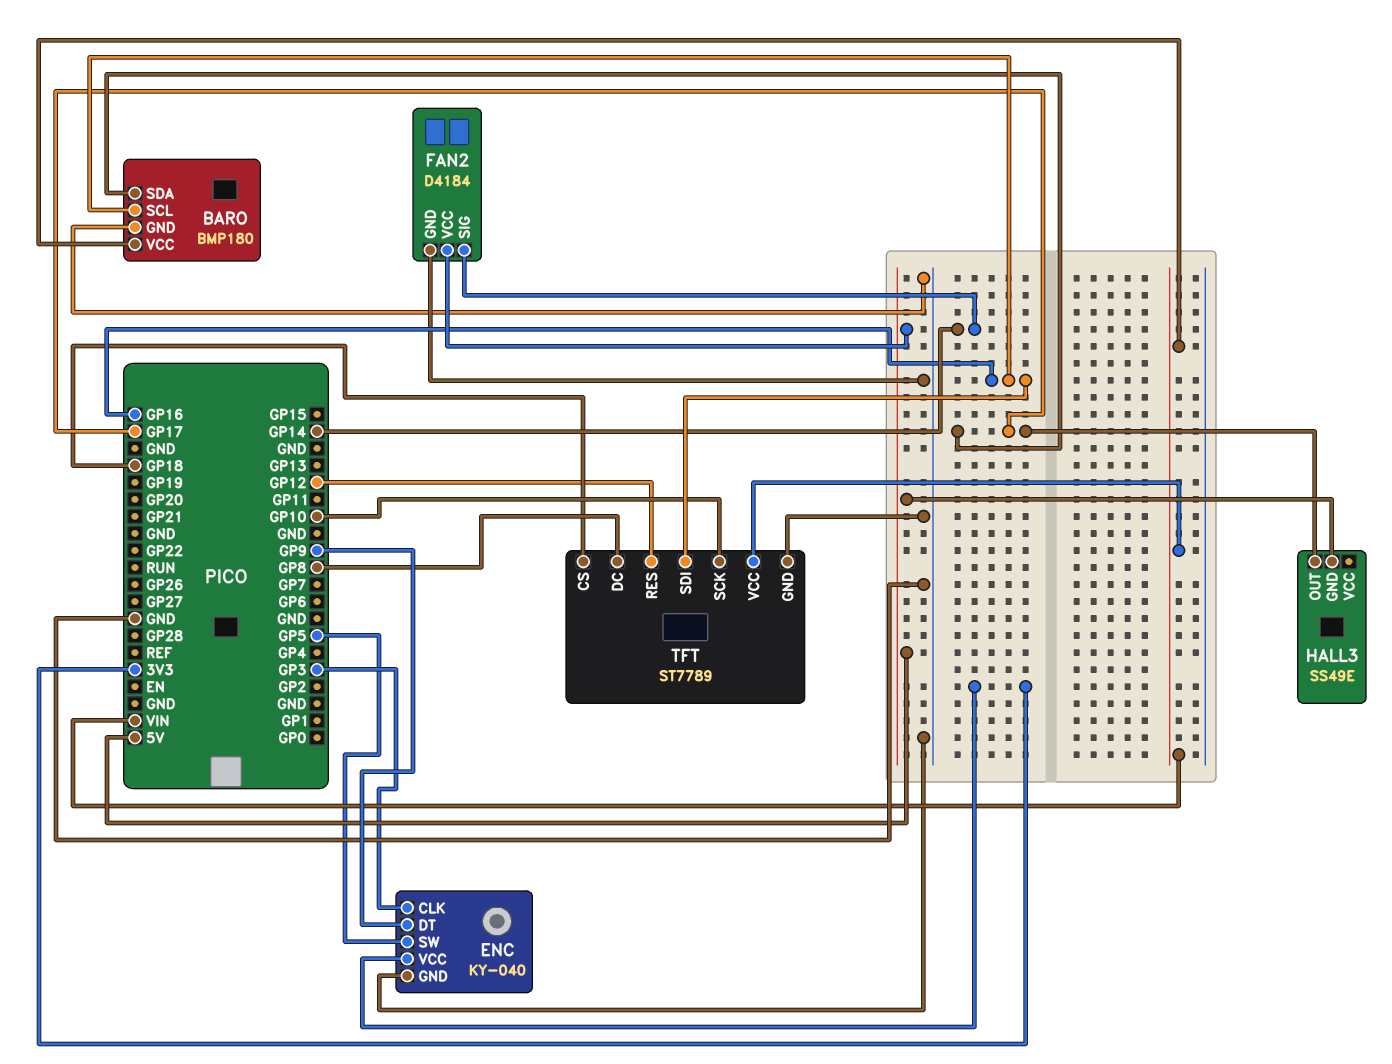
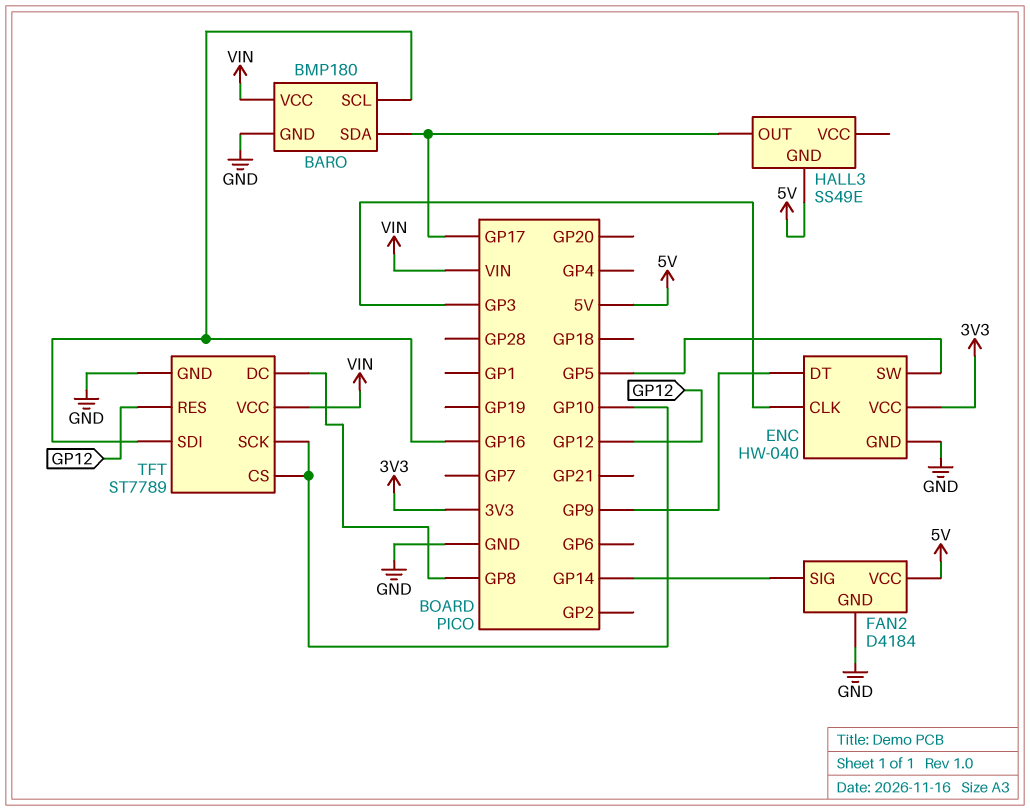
ENC: KY-040 -> HW-040
TFT pin CS: GP18 -> GP10

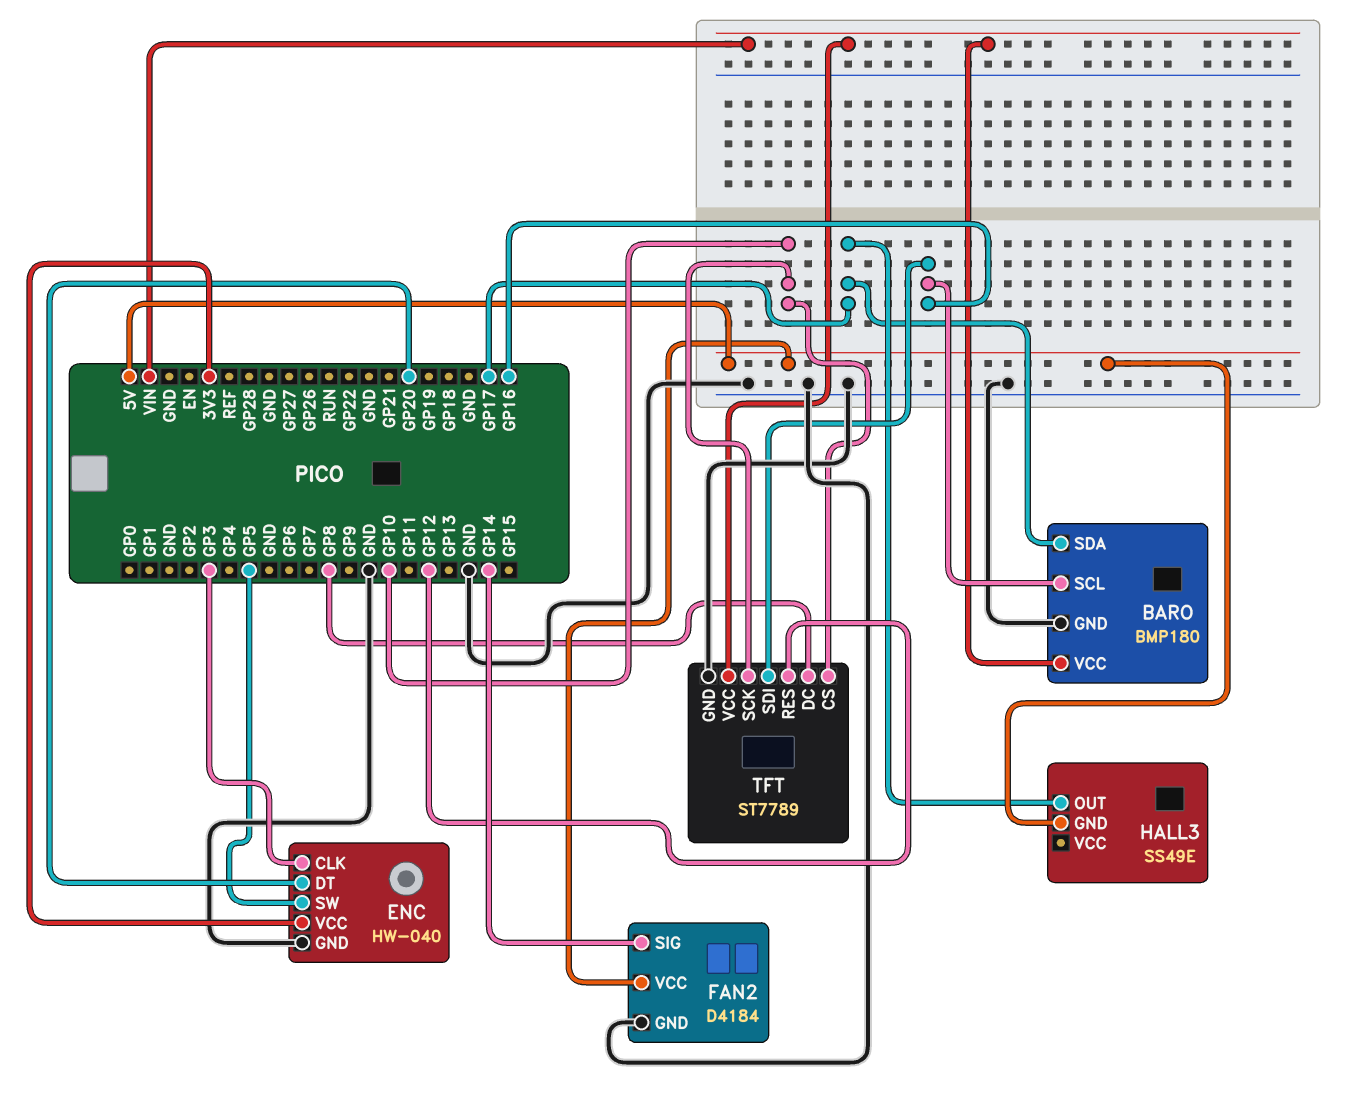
ENC pin DT: GP9 -> GP20

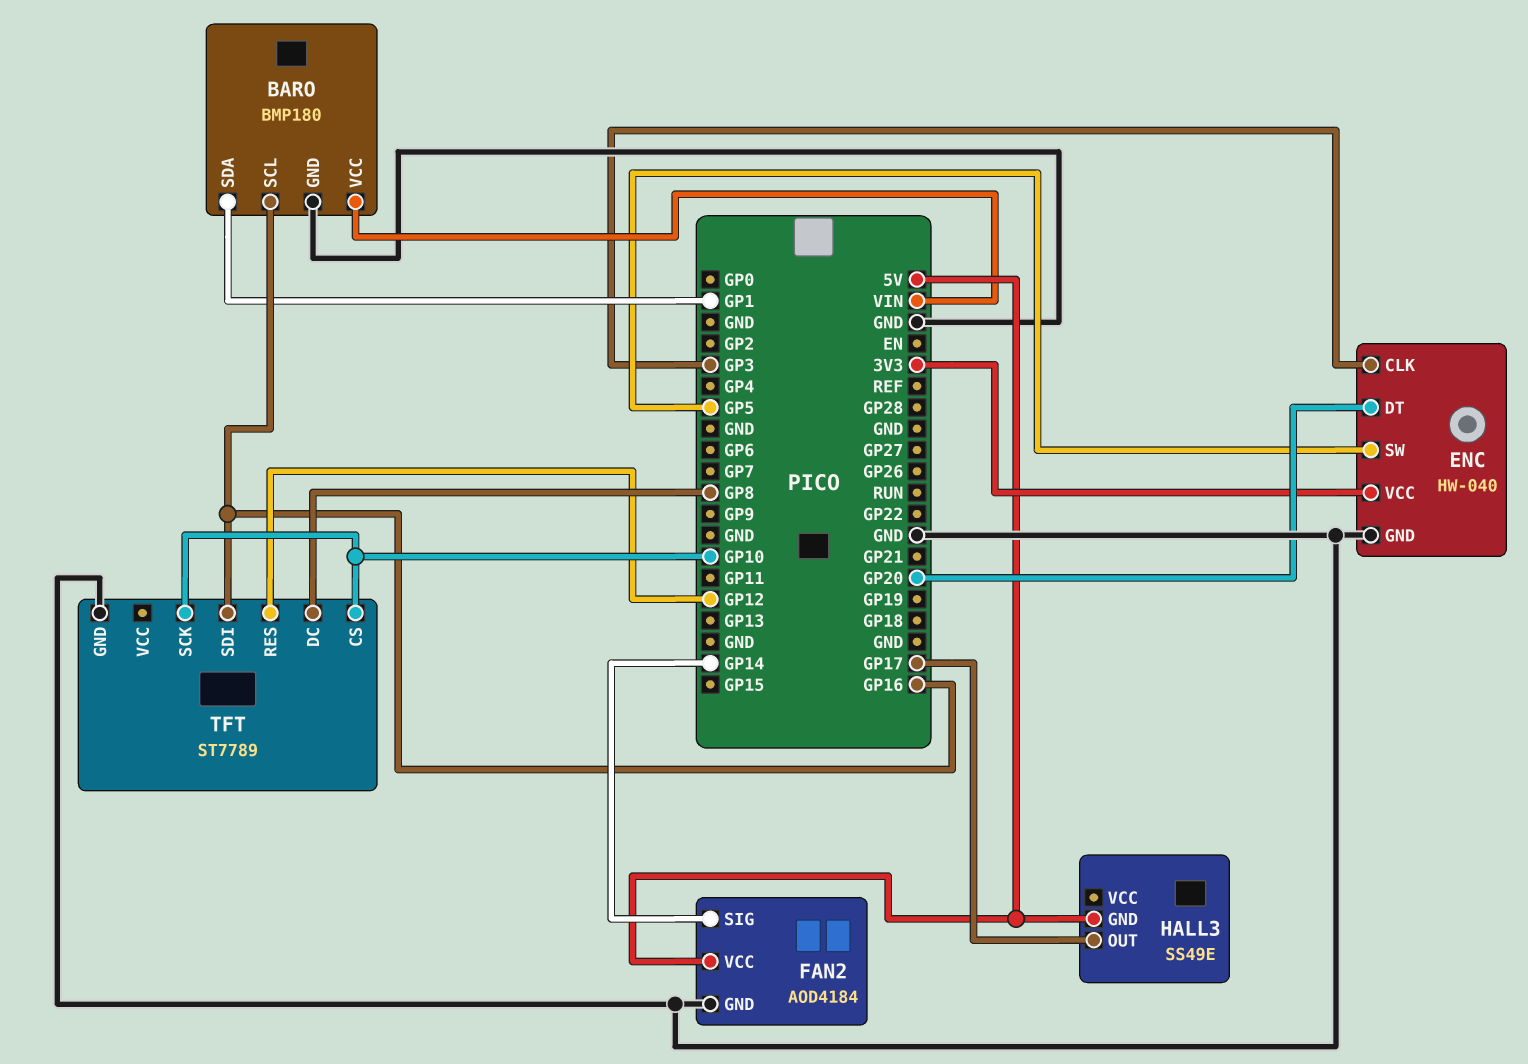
BARO pin SDA: GP17 -> GP1
FAN2: D4184 -> AOD4184
TFT pin VCC: VIN -> none

